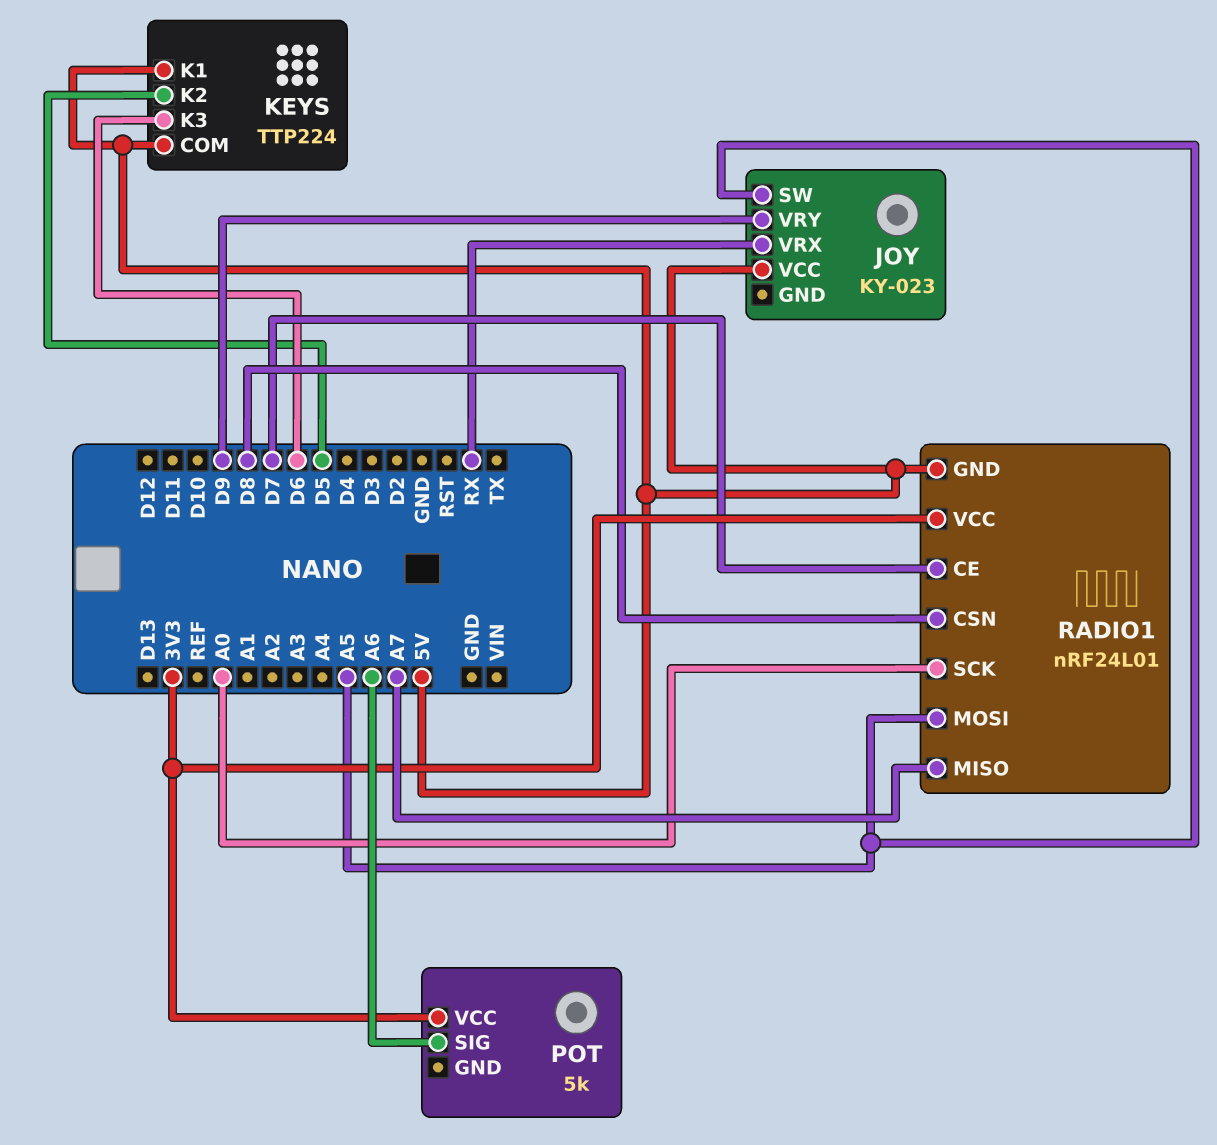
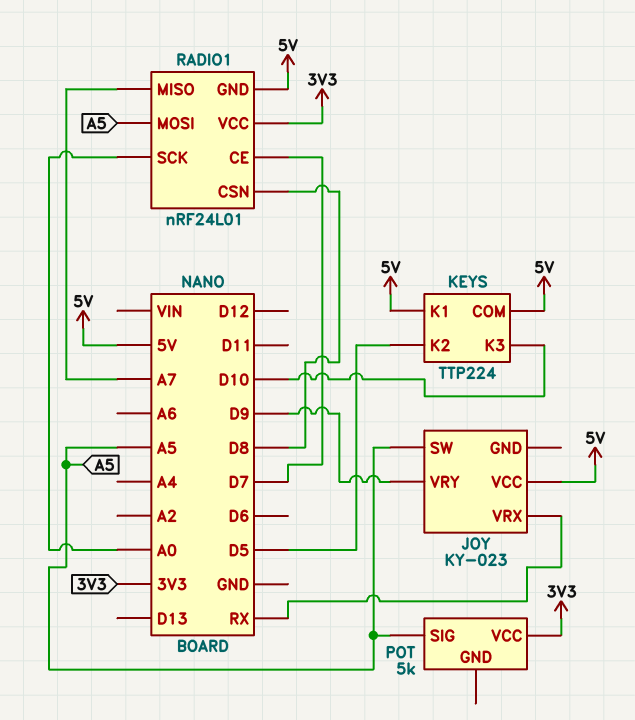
KEYS pin K3: D6 -> D10
POT pin SIG: A6 -> A5

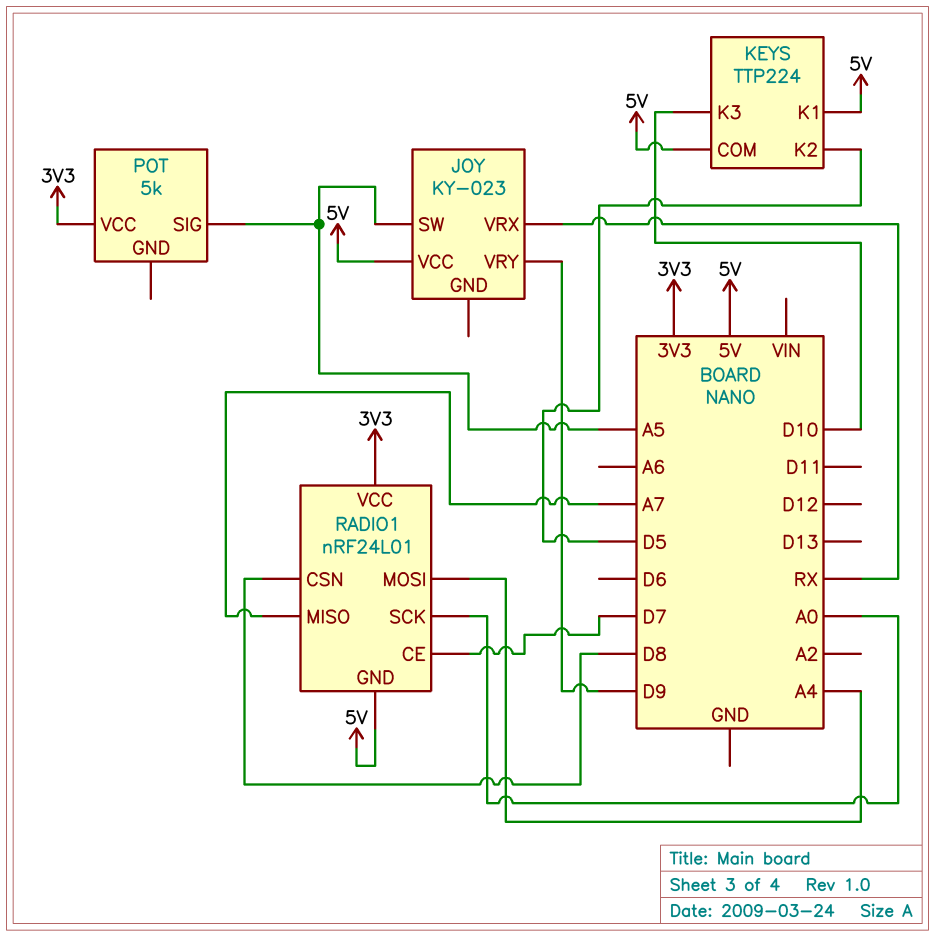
RADIO1 pin MOSI: A5 -> A4

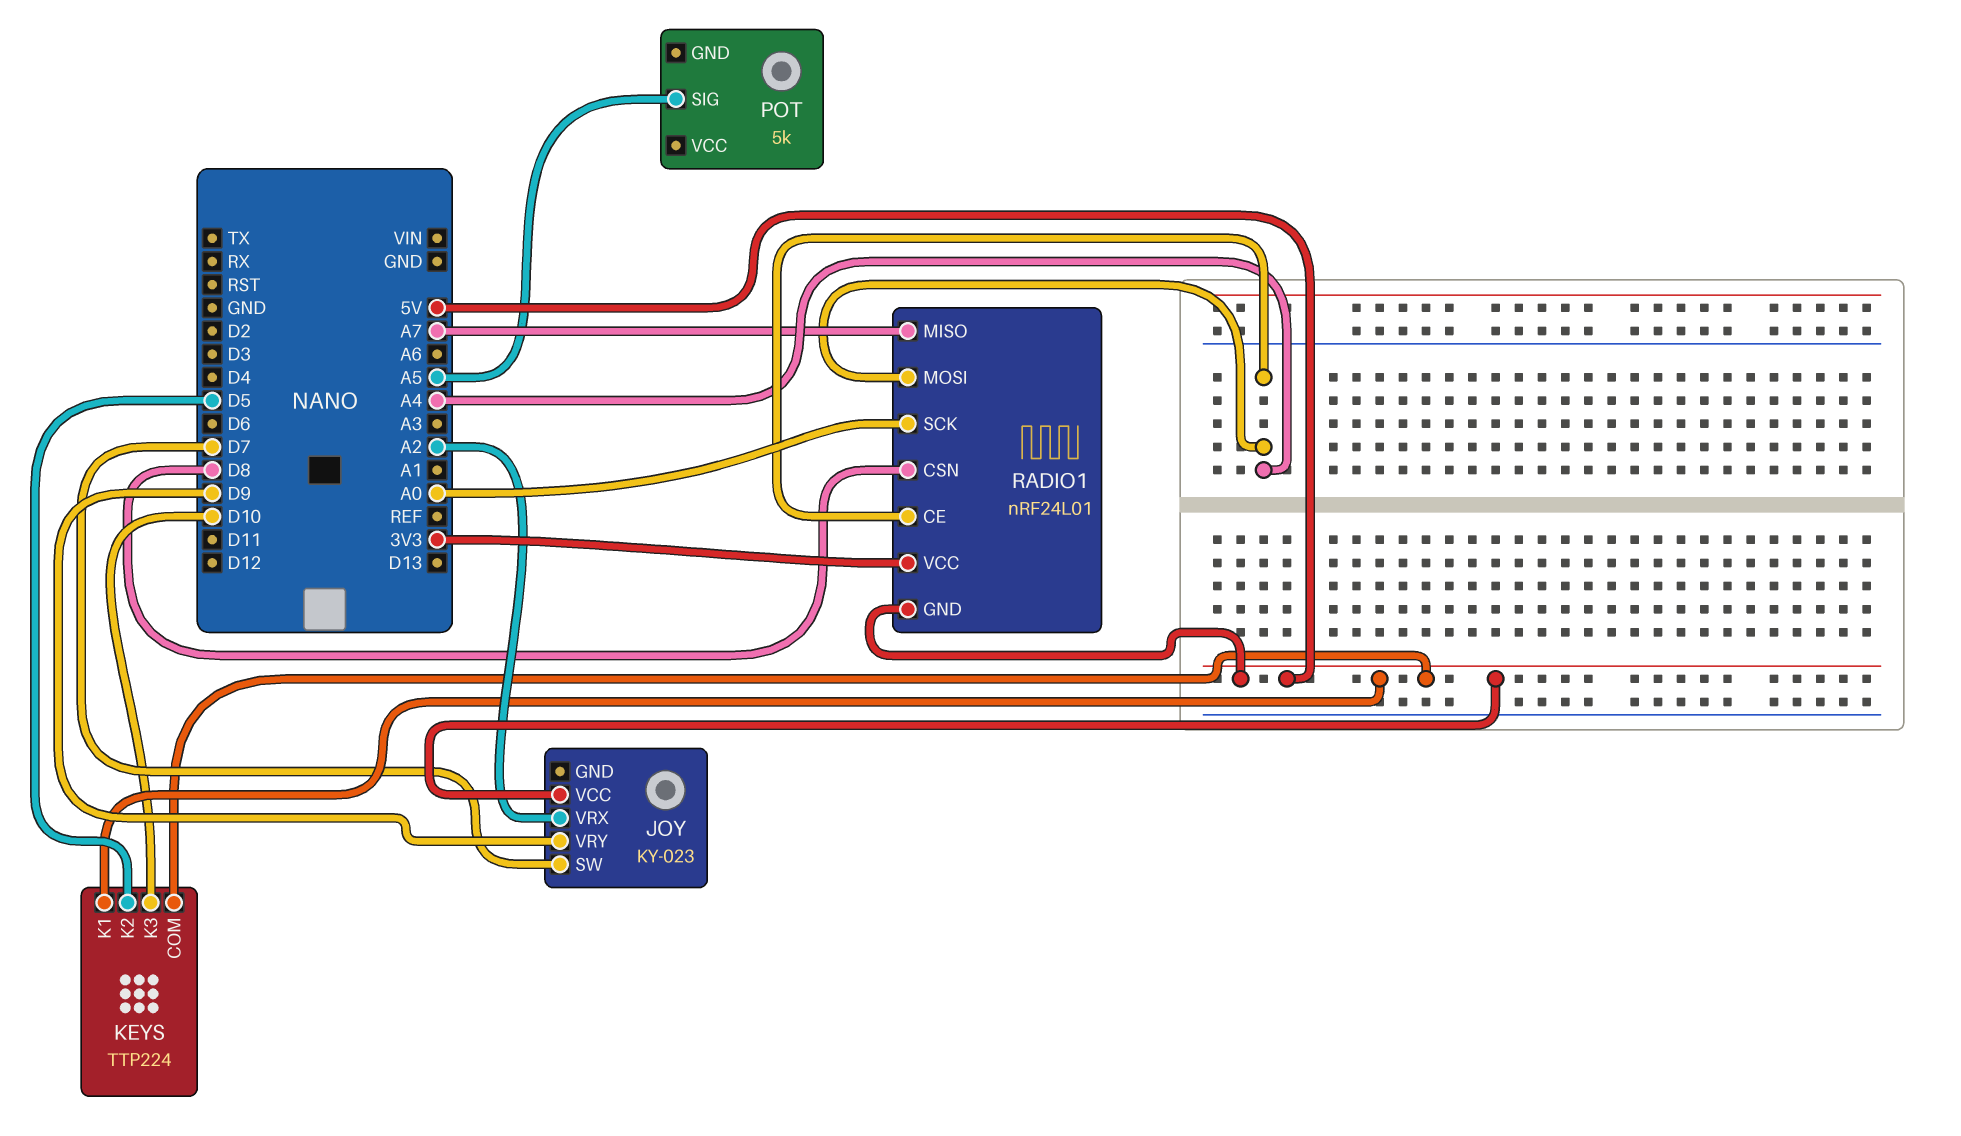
JOY pin SW: A5 -> D7
JOY pin VRX: RX -> A2
POT pin VCC: 3V3 -> none
RADIO1 pin CE: D7 -> A4

